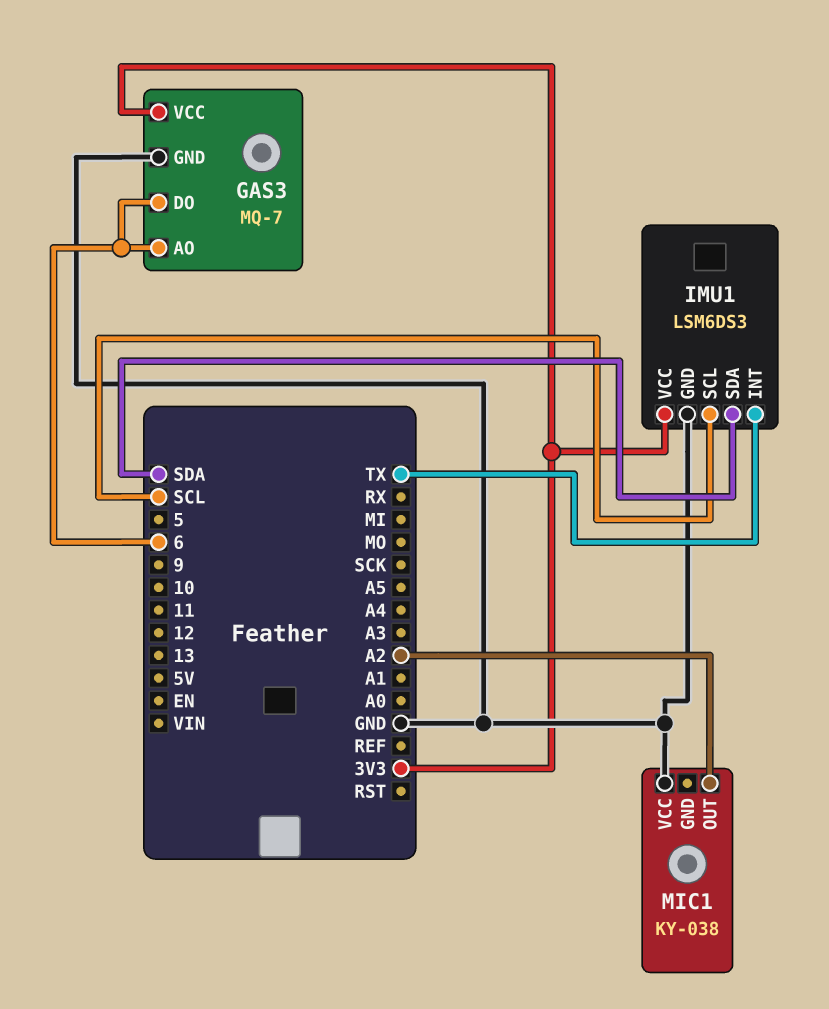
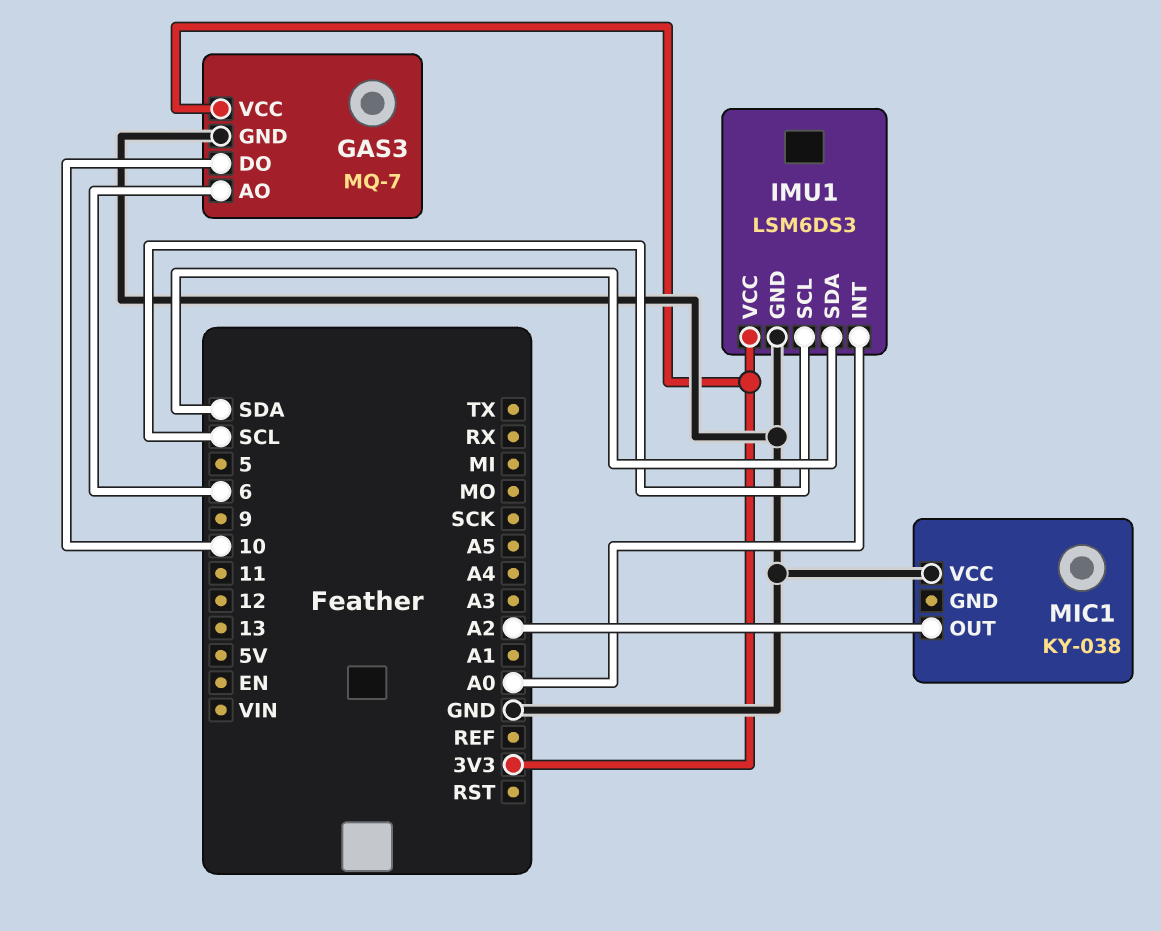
GAS3 pin DO: 6 -> 10
IMU1 pin INT: TX -> A0

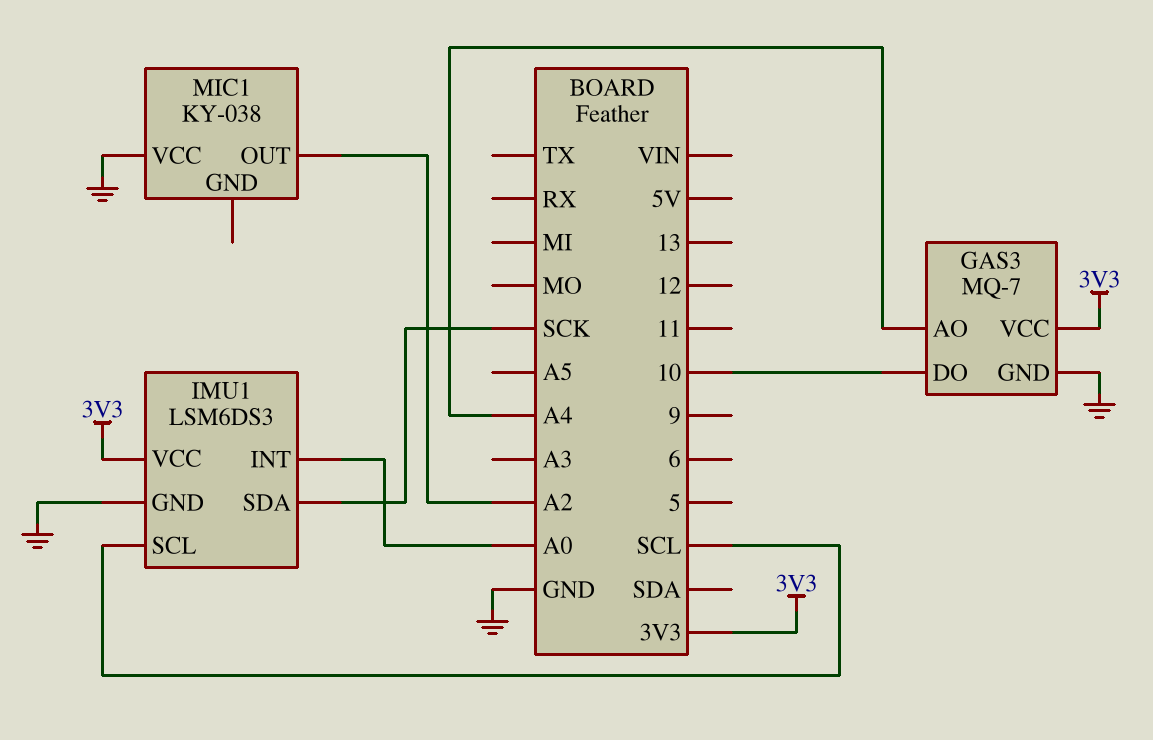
GAS3 pin AO: 6 -> A4
IMU1 pin SDA: SDA -> SCK

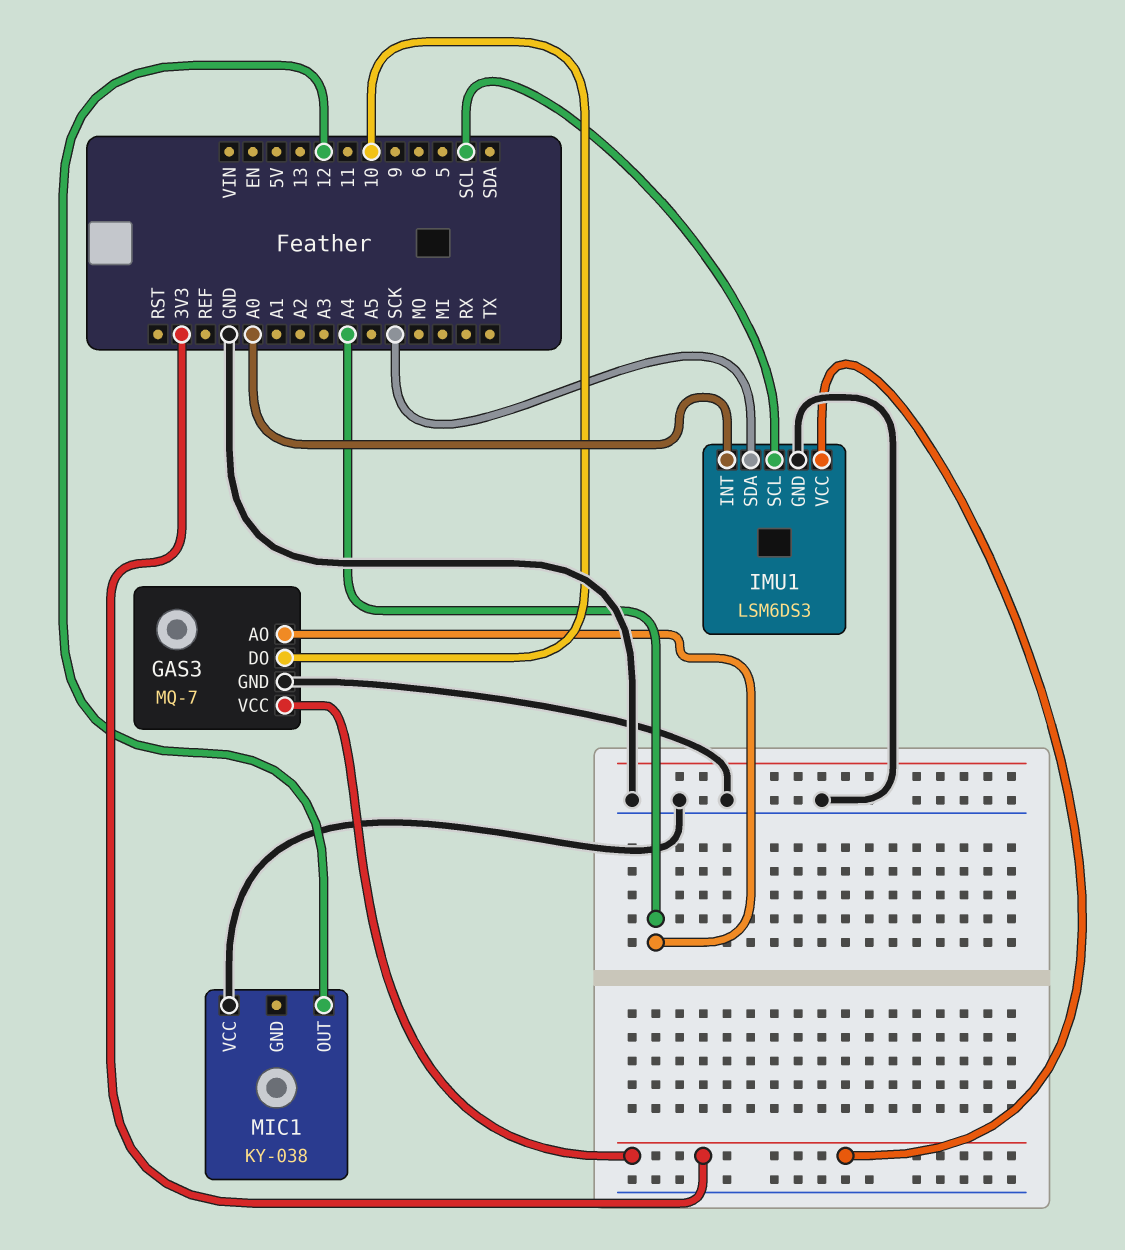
MIC1 pin OUT: A2 -> 12

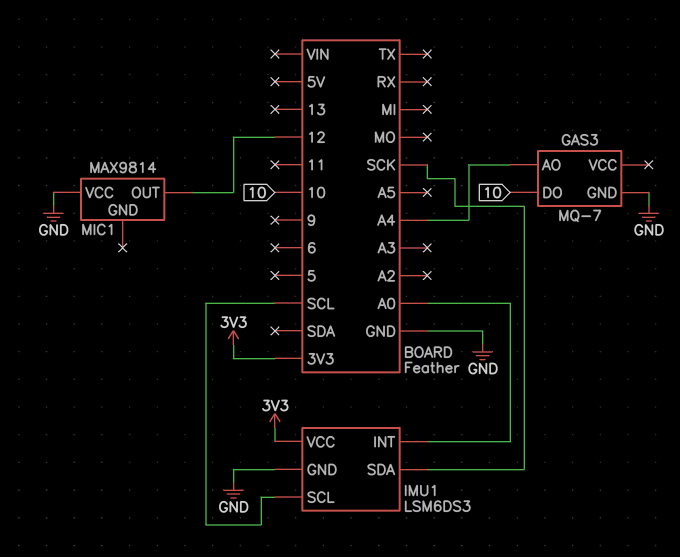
GAS3 pin VCC: 3V3 -> none
MIC1: KY-038 -> MAX9814

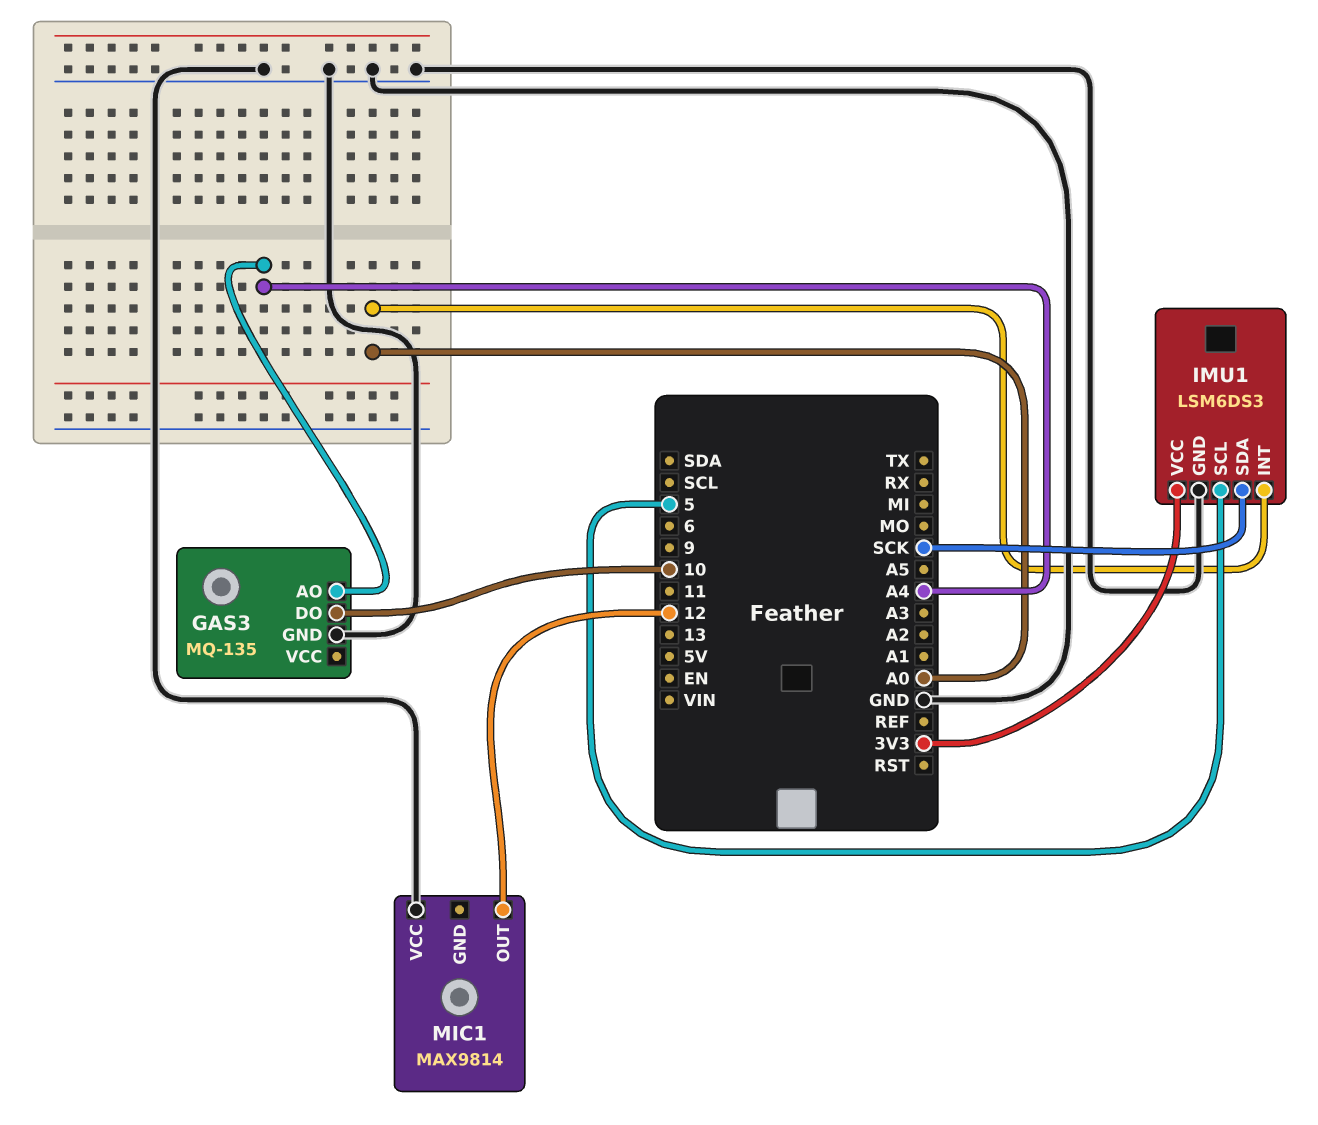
GAS3: MQ-7 -> MQ-135
IMU1 pin SCL: SCL -> 5

